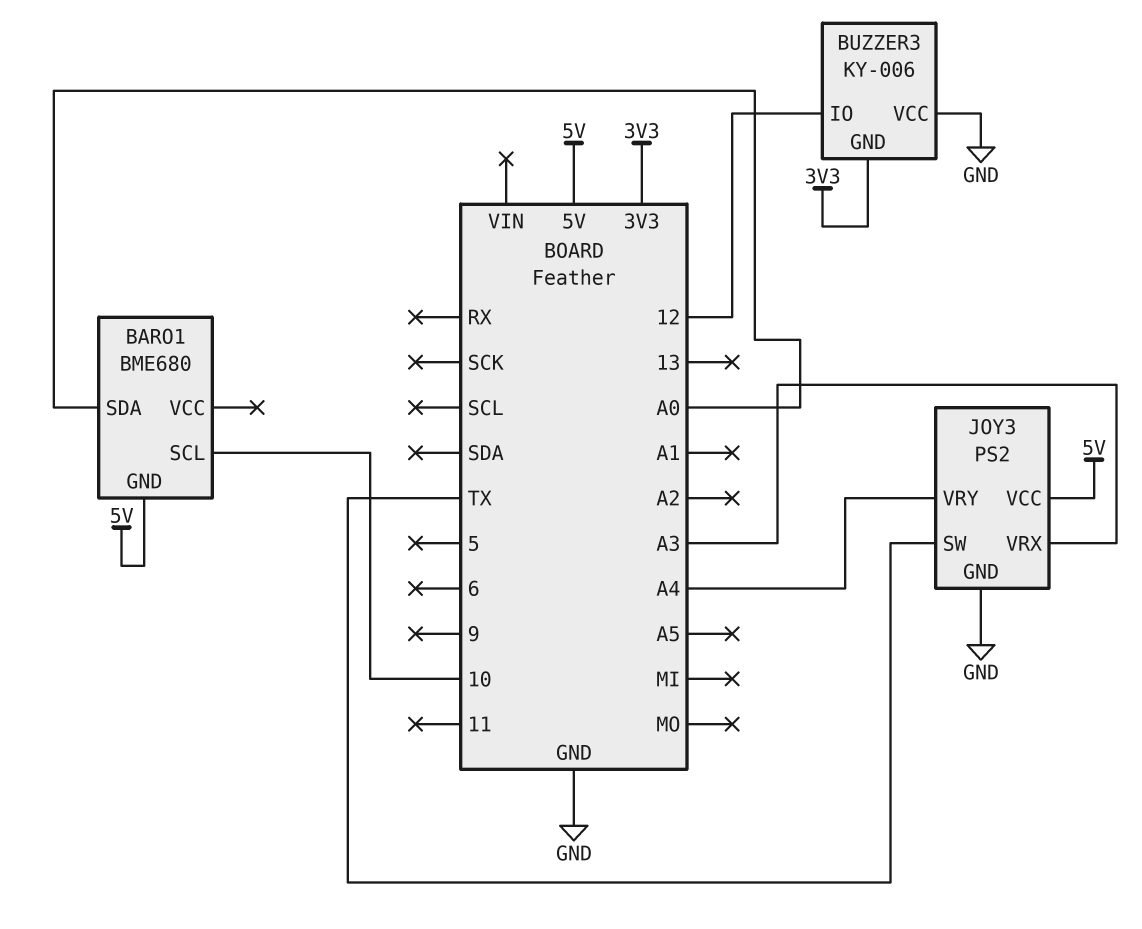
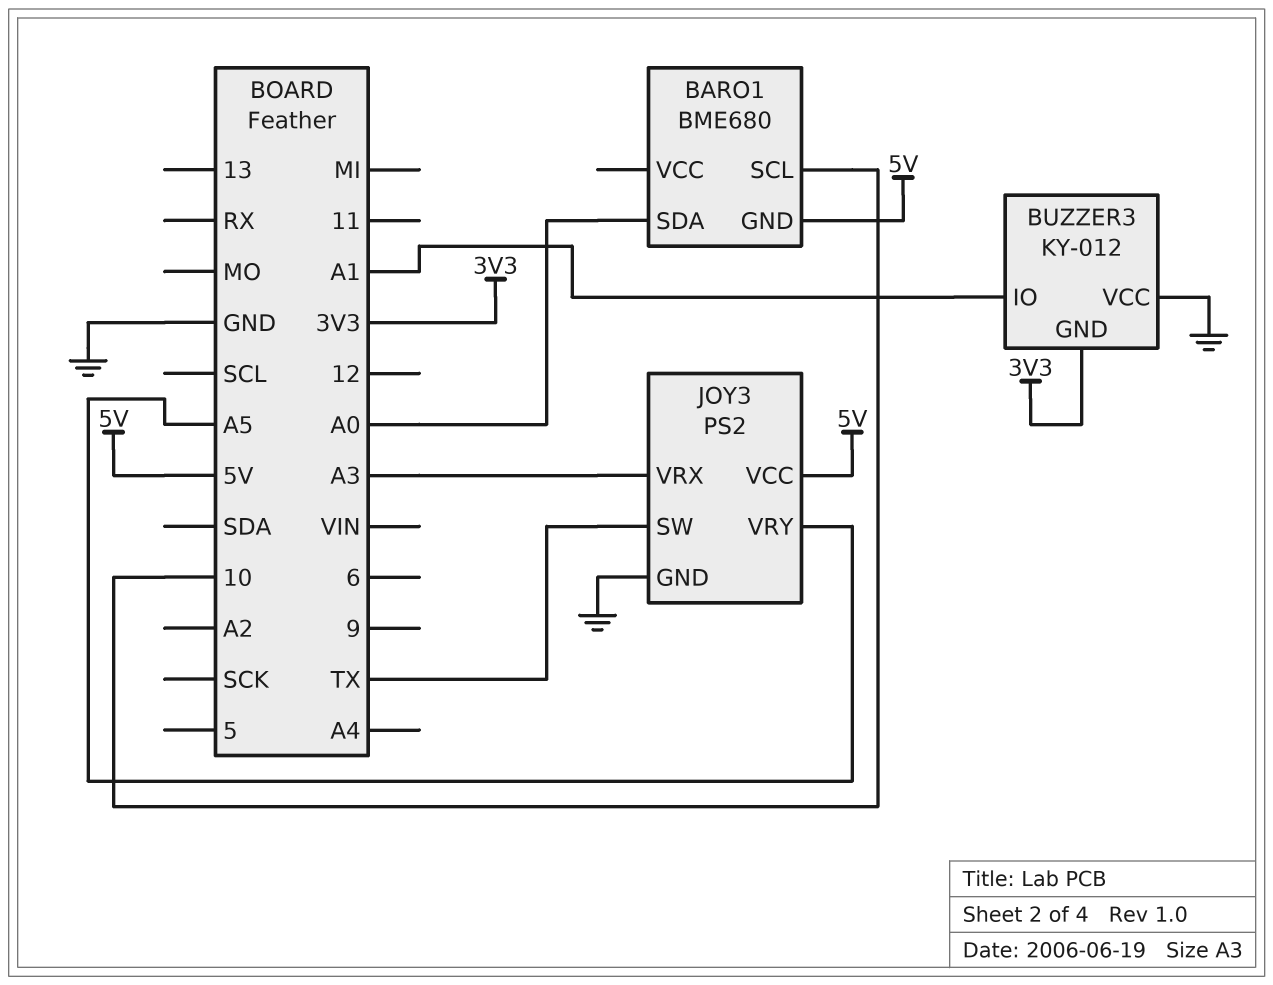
BUZZER3: KY-006 -> KY-012
BUZZER3 pin IO: 12 -> A1
JOY3 pin VRY: A4 -> A5

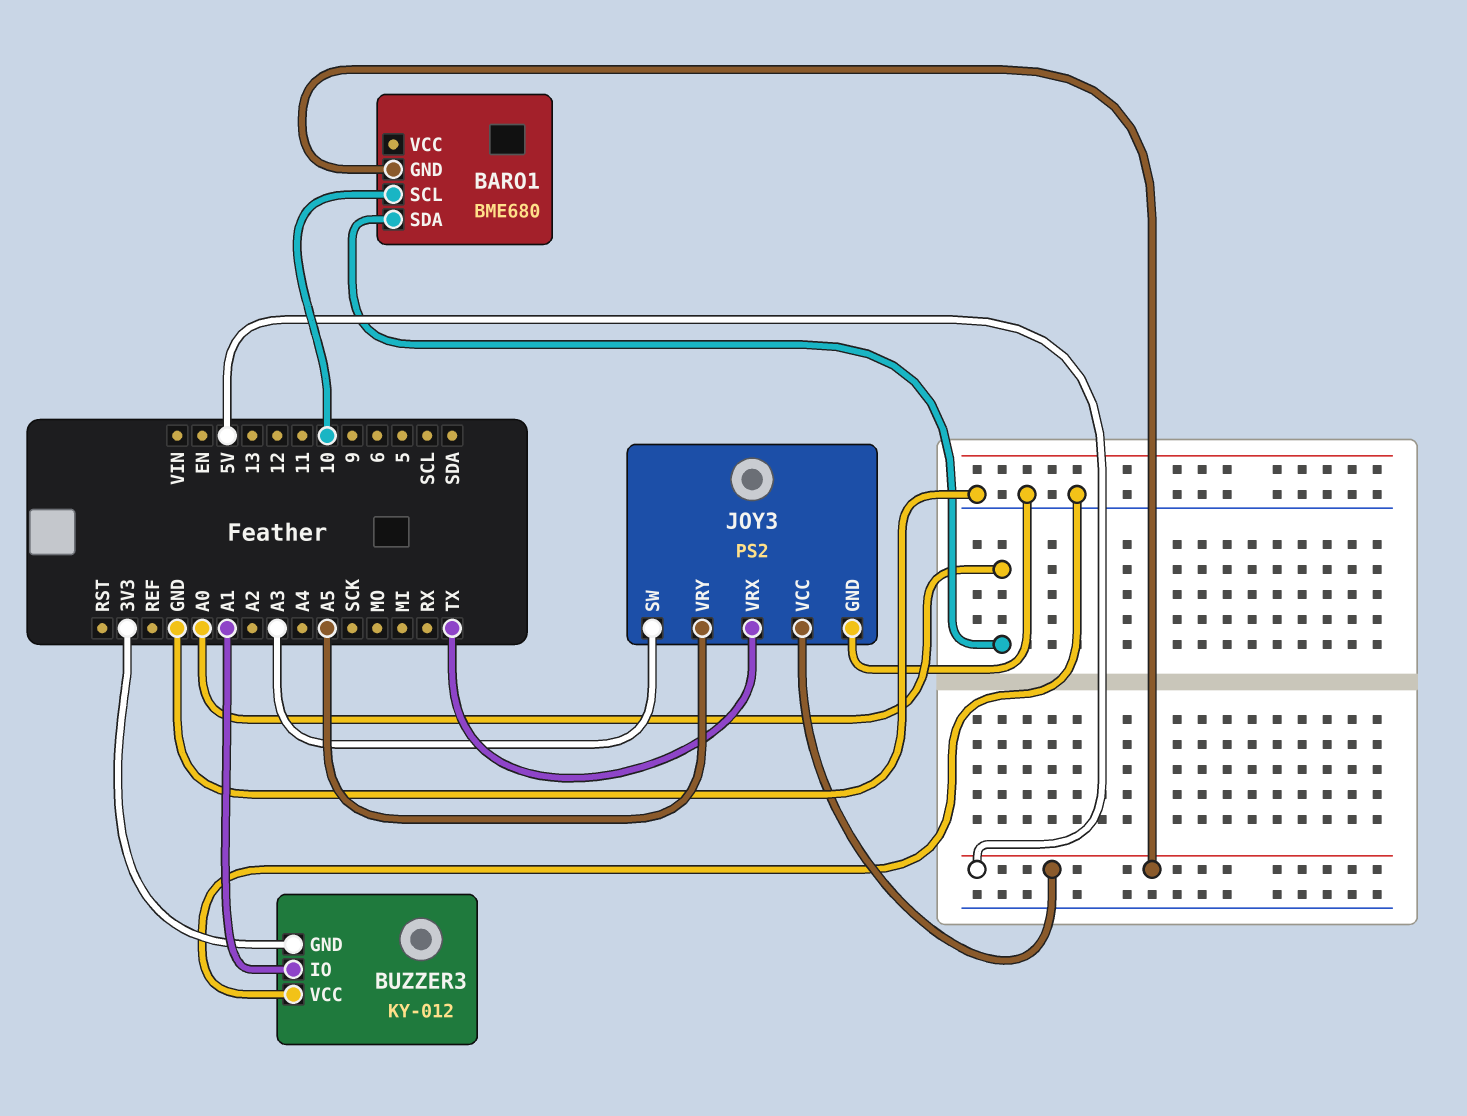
JOY3 pin SW: TX -> A3
JOY3 pin VRX: A3 -> TX

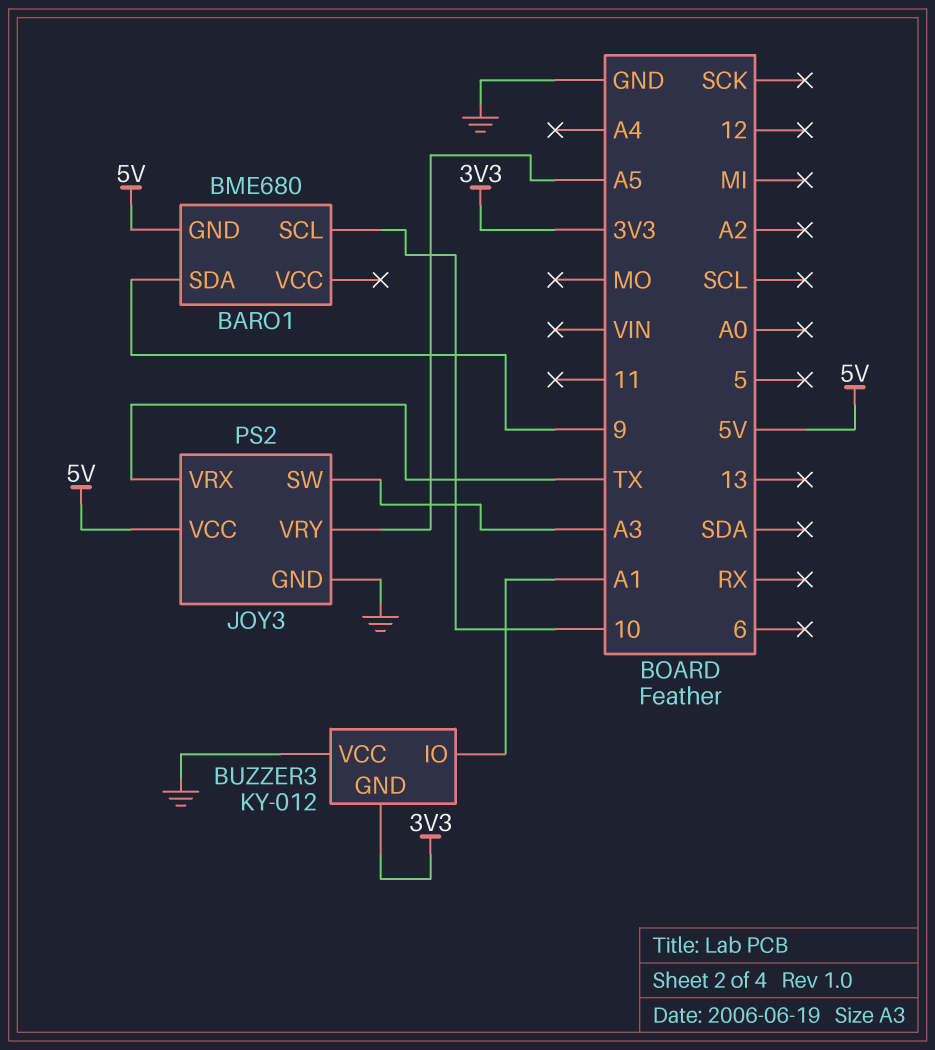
BARO1 pin SDA: A0 -> 9

